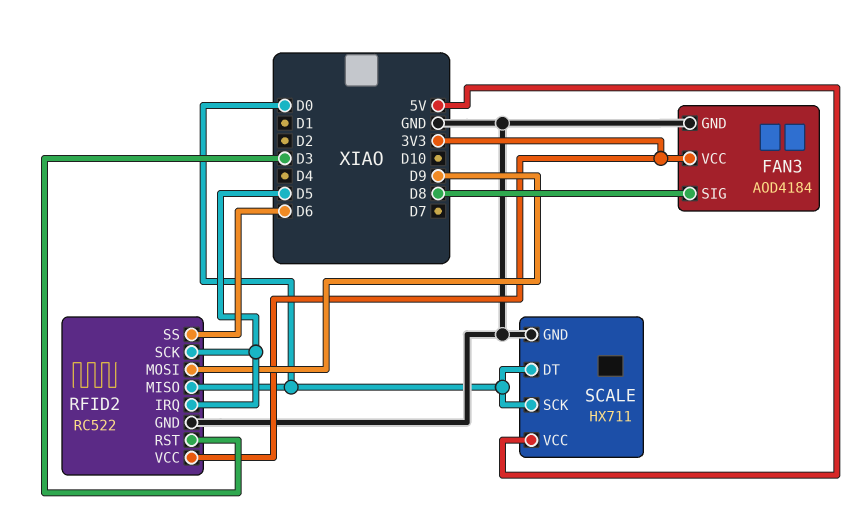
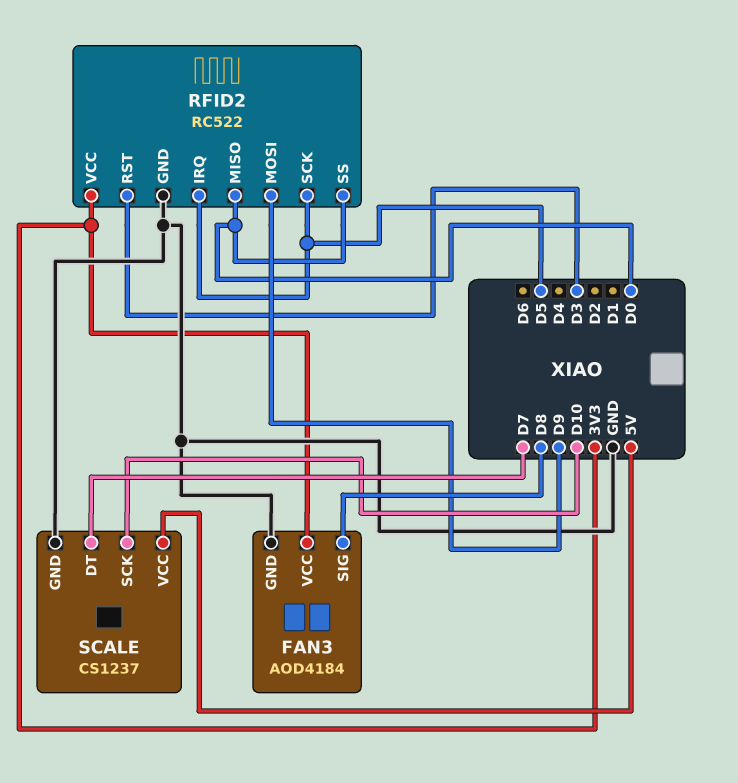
RFID2 pin SS: D6 -> D0
SCALE: HX711 -> CS1237
SCALE pin DT: D0 -> D7
SCALE pin SCK: D0 -> D10

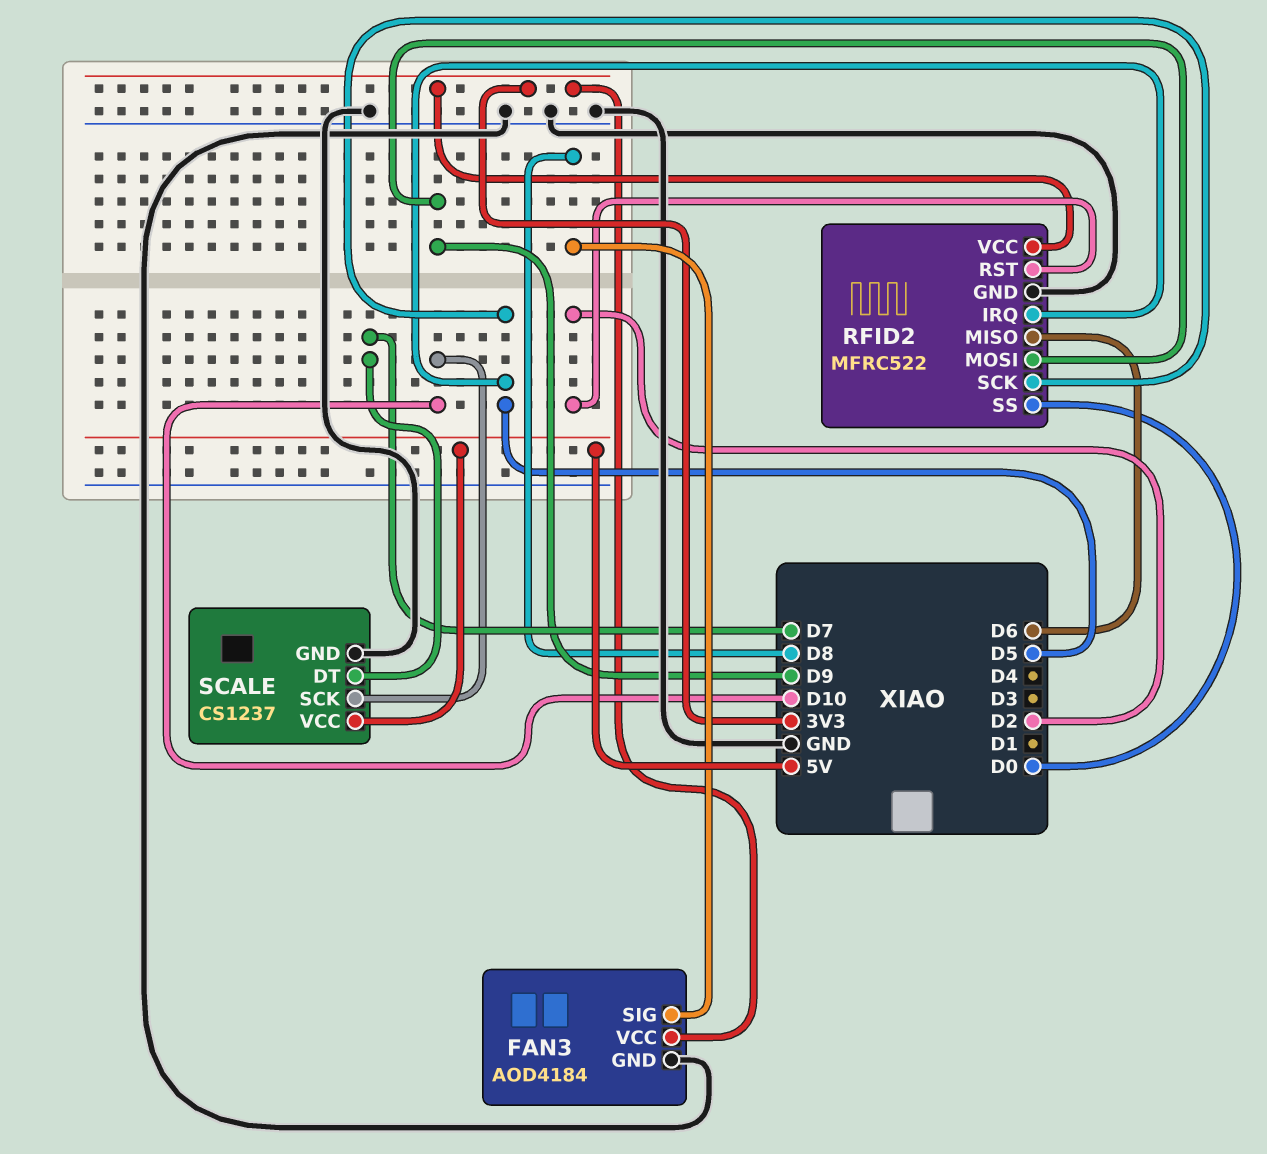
RFID2: RC522 -> MFRC522
RFID2 pin MISO: D0 -> D6
RFID2 pin RST: D3 -> D2

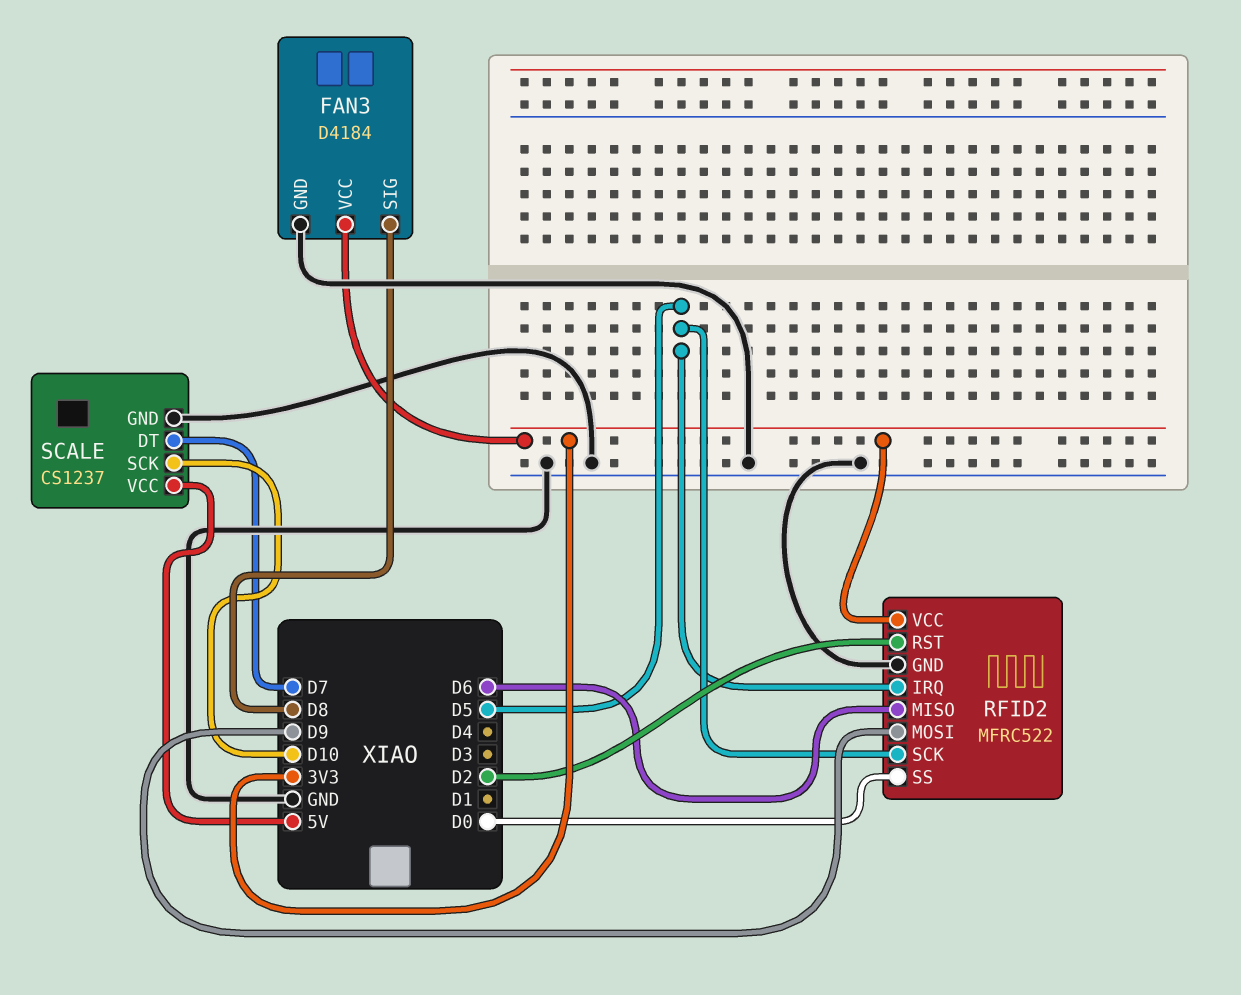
FAN3: AOD4184 -> D4184

